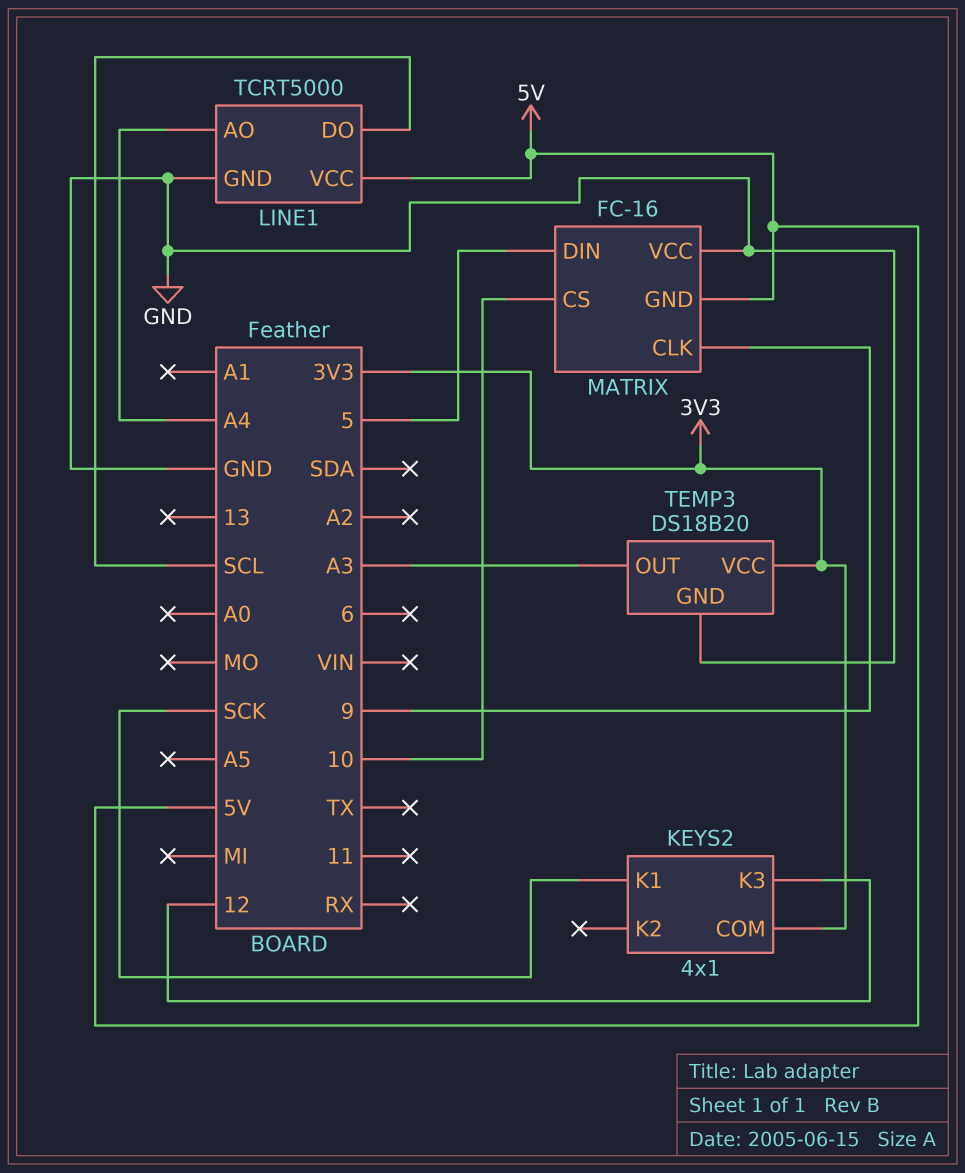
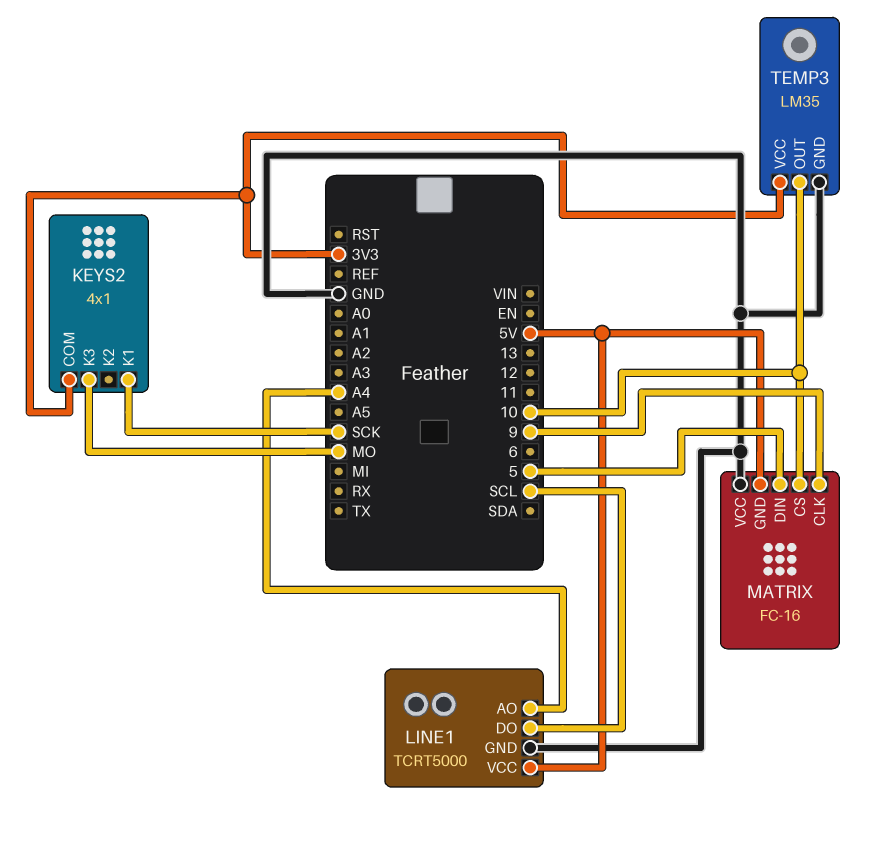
KEYS2 pin K3: 12 -> MO
TEMP3: DS18B20 -> LM35
TEMP3 pin OUT: A3 -> 10

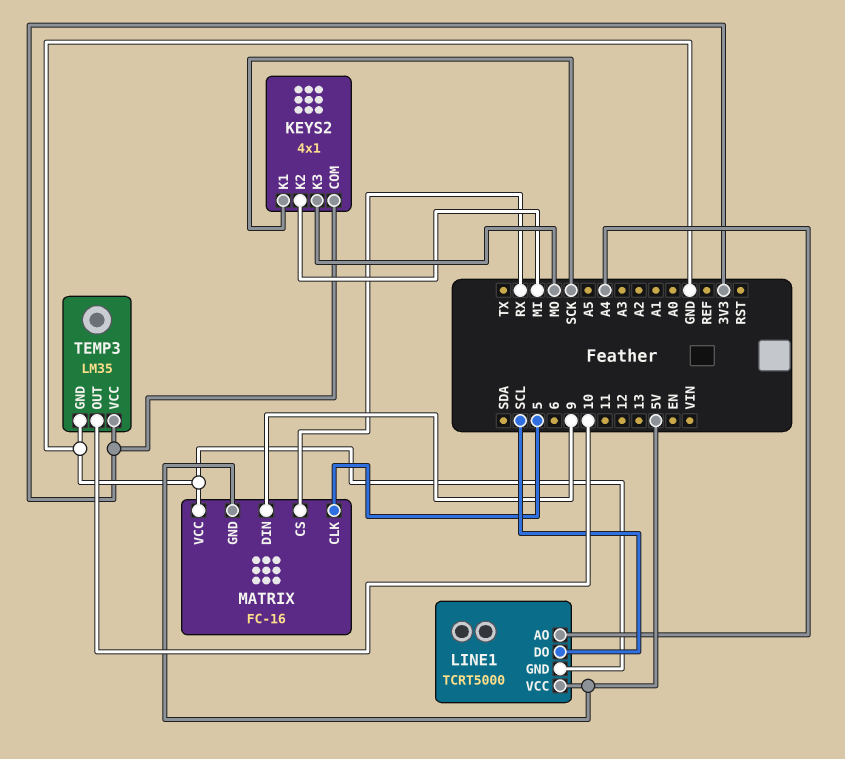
KEYS2 pin K2: none -> MI
MATRIX pin CLK: 9 -> 5
MATRIX pin CS: 10 -> RX
MATRIX pin DIN: 5 -> 9

